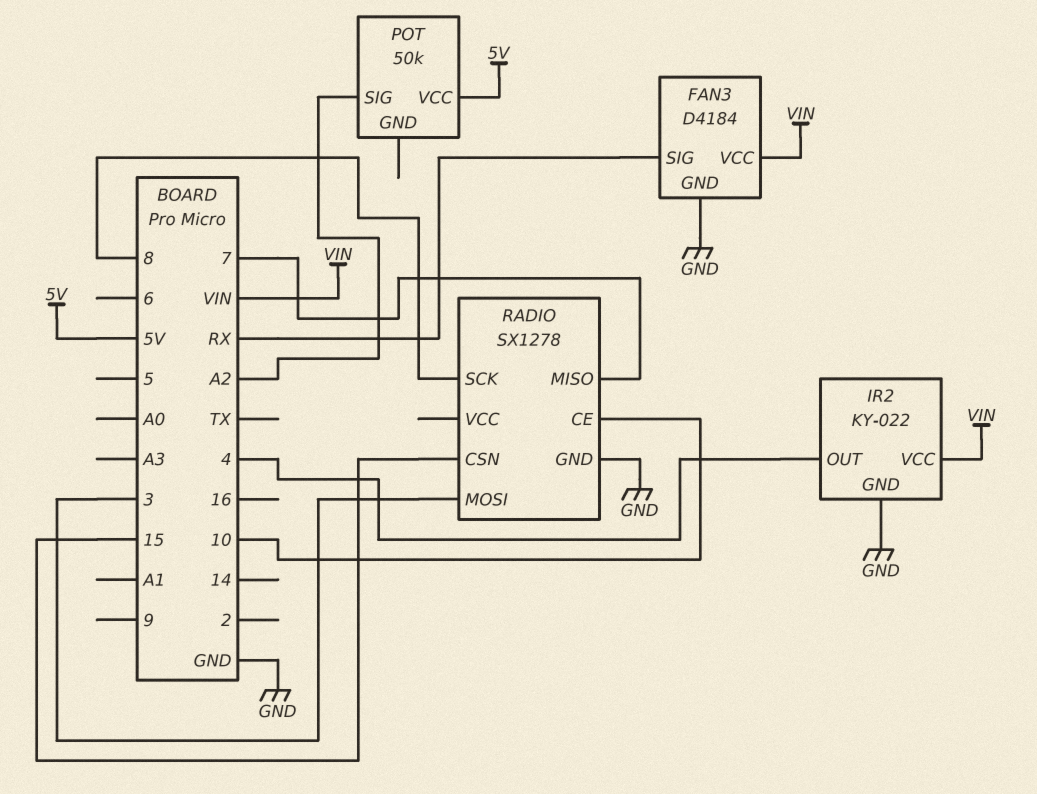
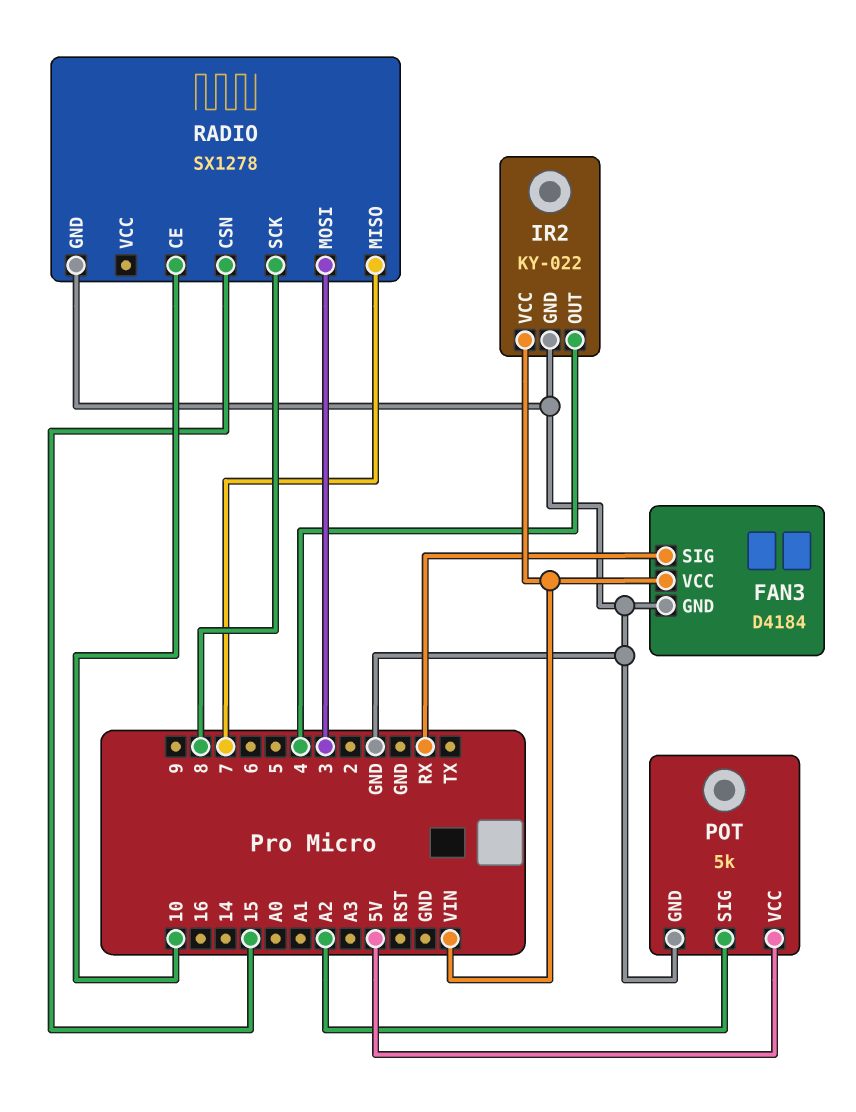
POT: 50k -> 5k
POT pin GND: none -> GND

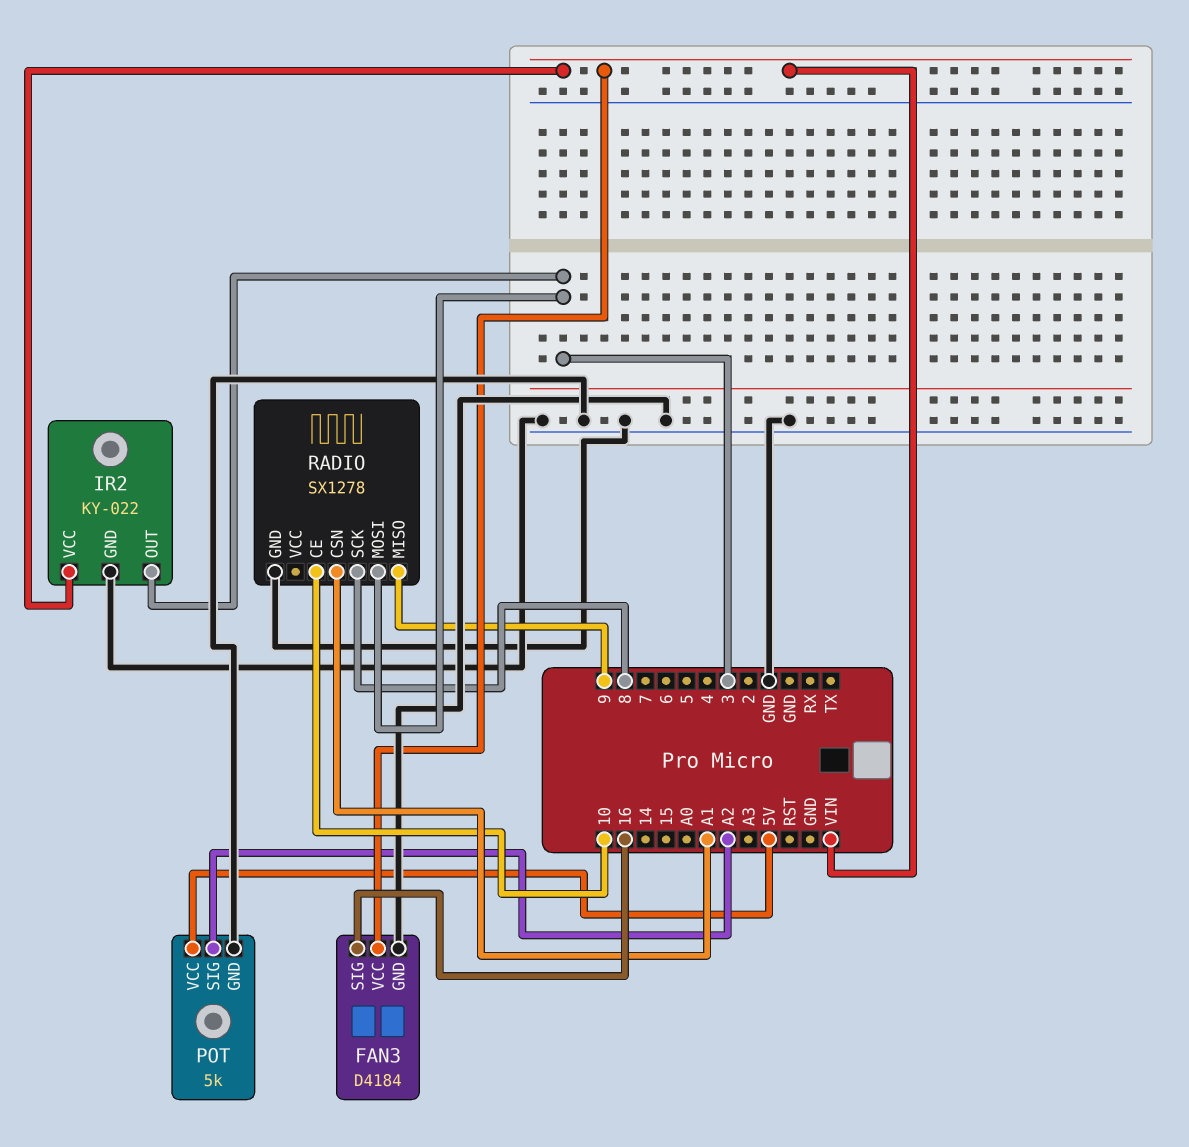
FAN3 pin SIG: RX -> 16
IR2 pin OUT: 4 -> 3
RADIO pin CSN: 15 -> A1
RADIO pin MISO: 7 -> 9

